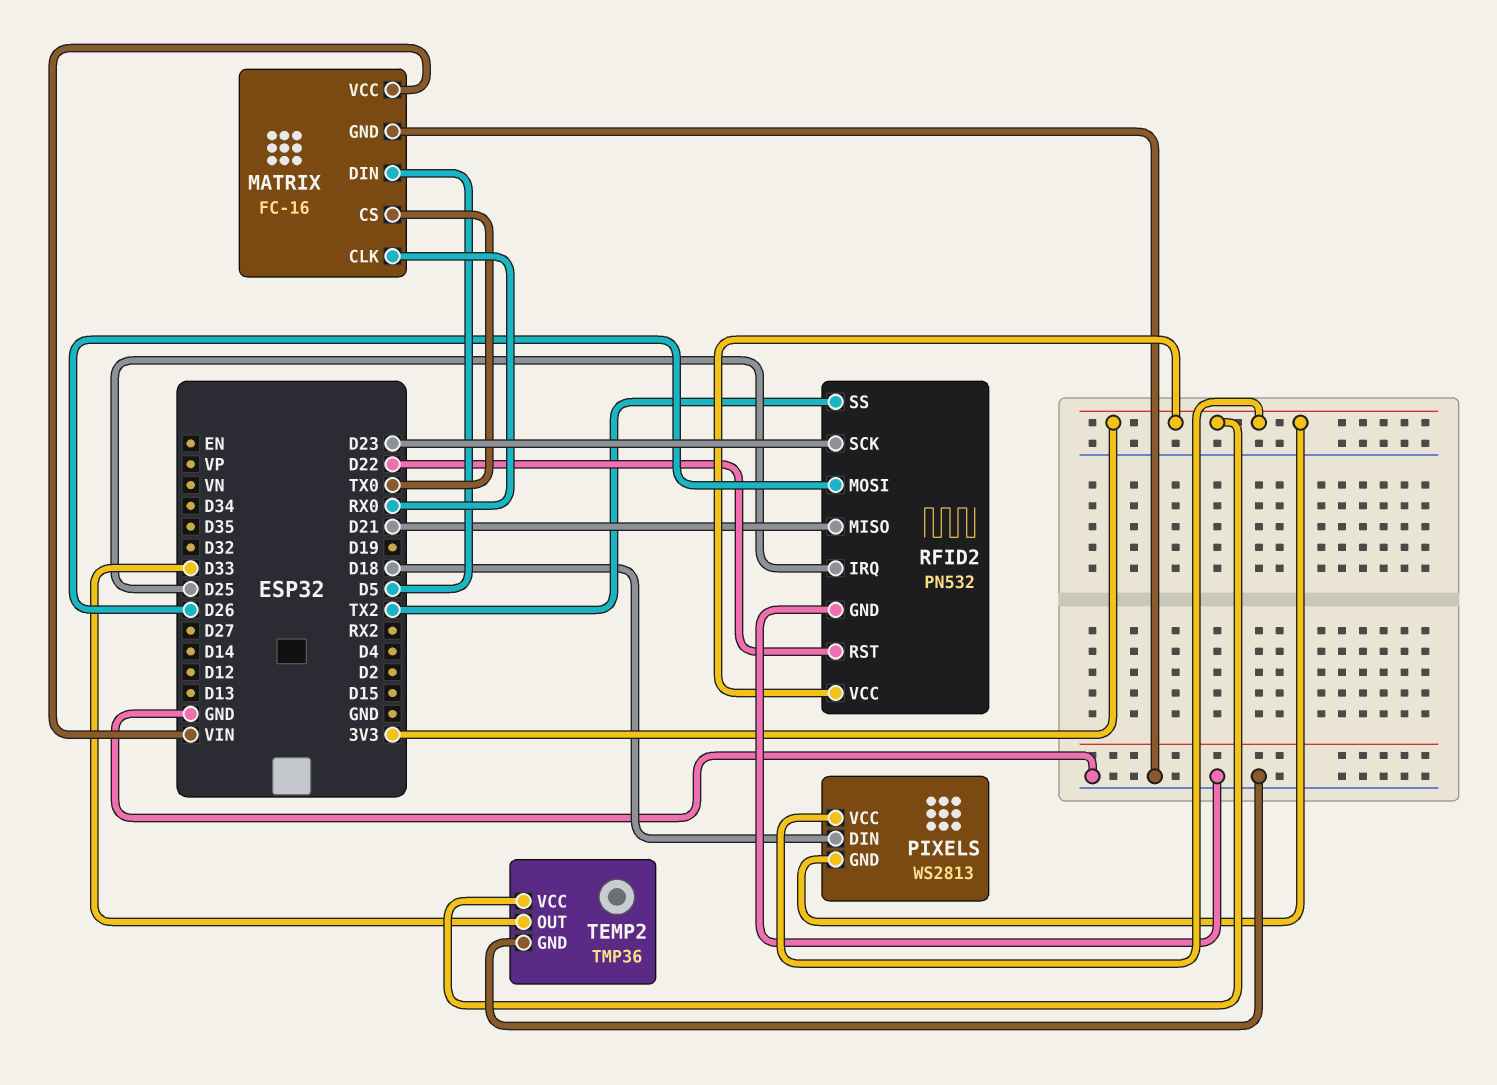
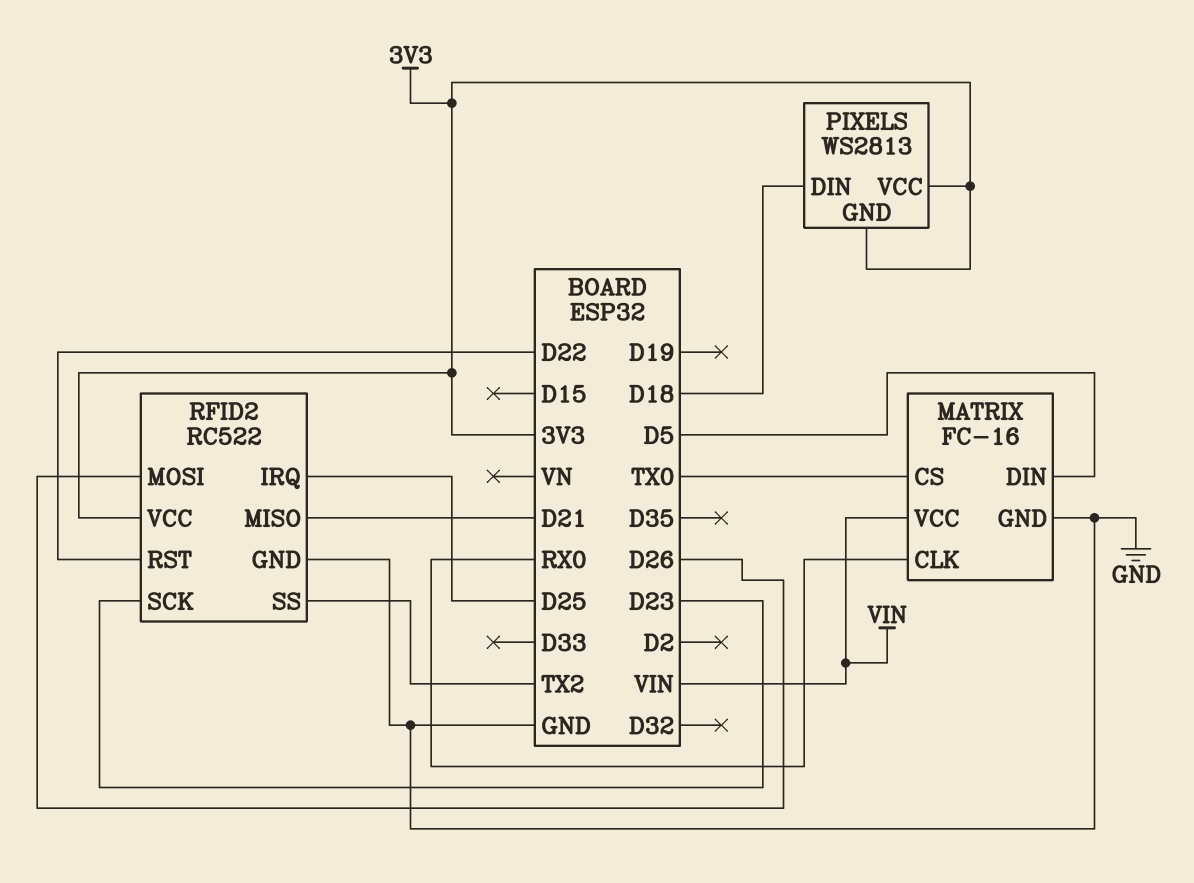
RFID2: PN532 -> RC522
TEMP2: TMP36 -> none
TEMP2 pin GND: GND -> none
TEMP2 pin OUT: D33 -> none
TEMP2 pin VCC: 3V3 -> none

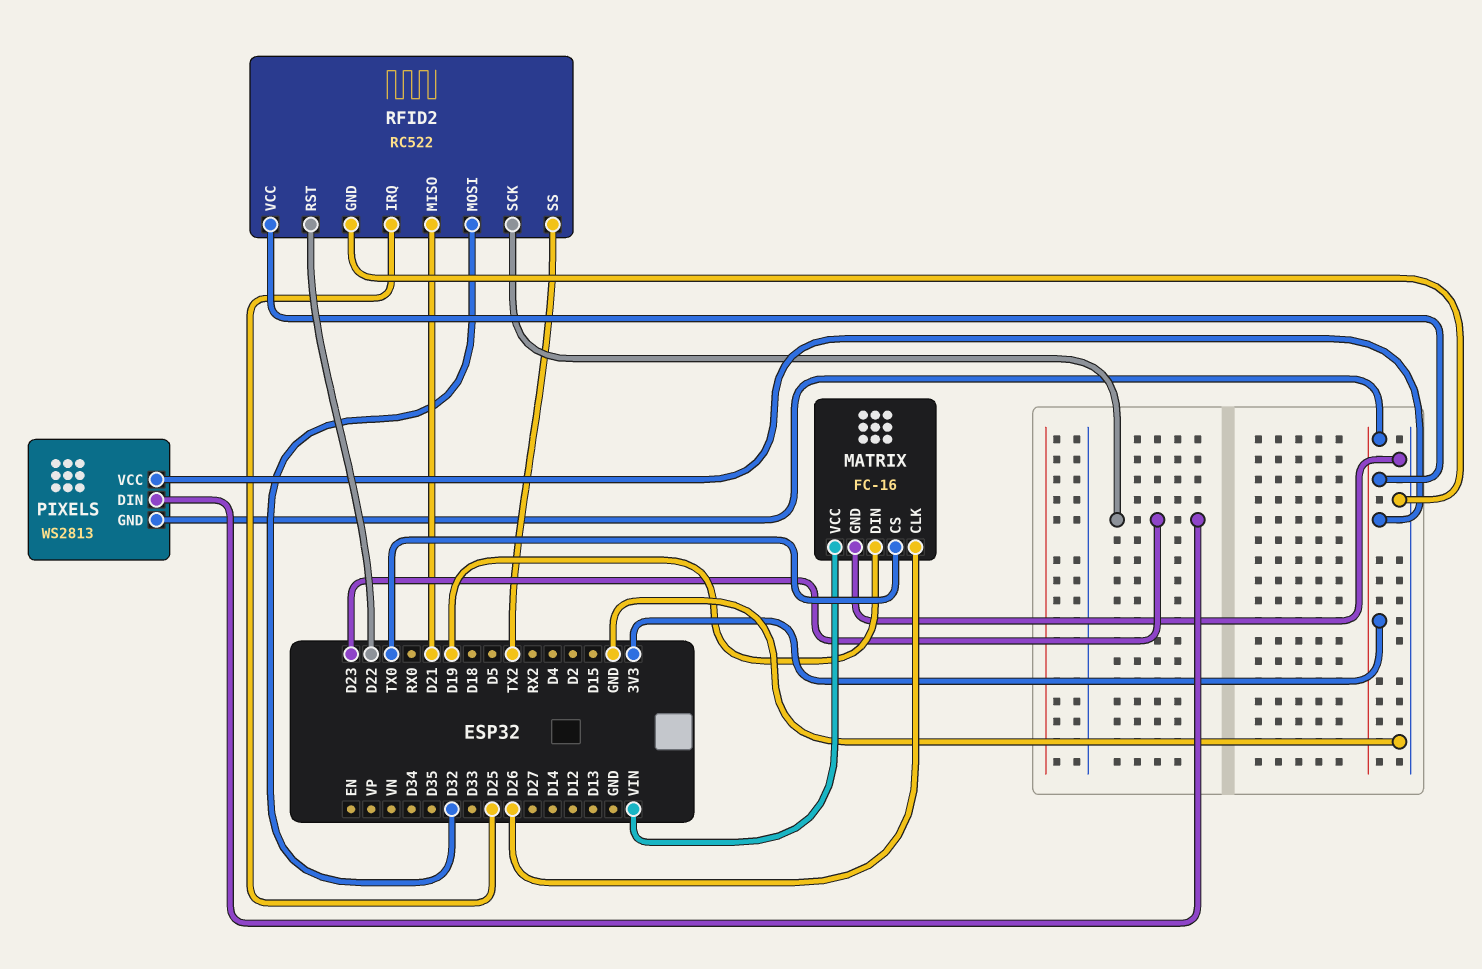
MATRIX pin CLK: RX0 -> D26
MATRIX pin DIN: D5 -> D19
PIXELS pin DIN: D18 -> D23
RFID2 pin MOSI: D26 -> D32

